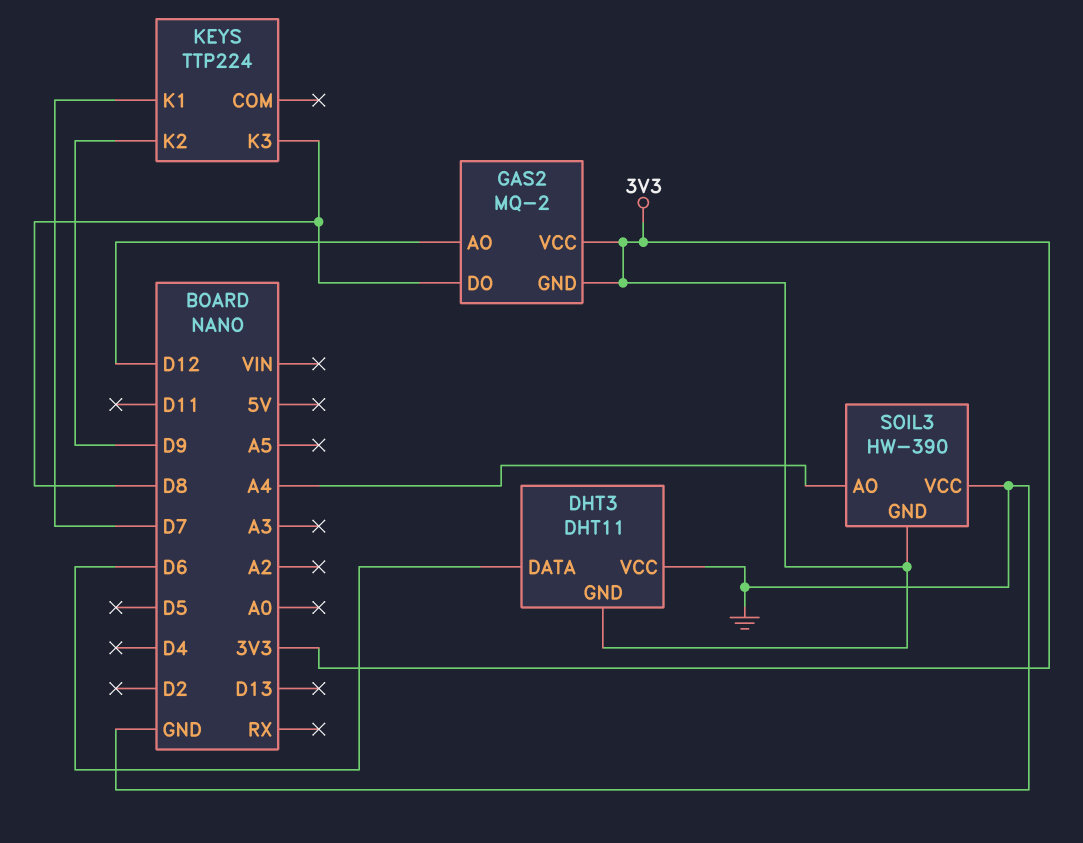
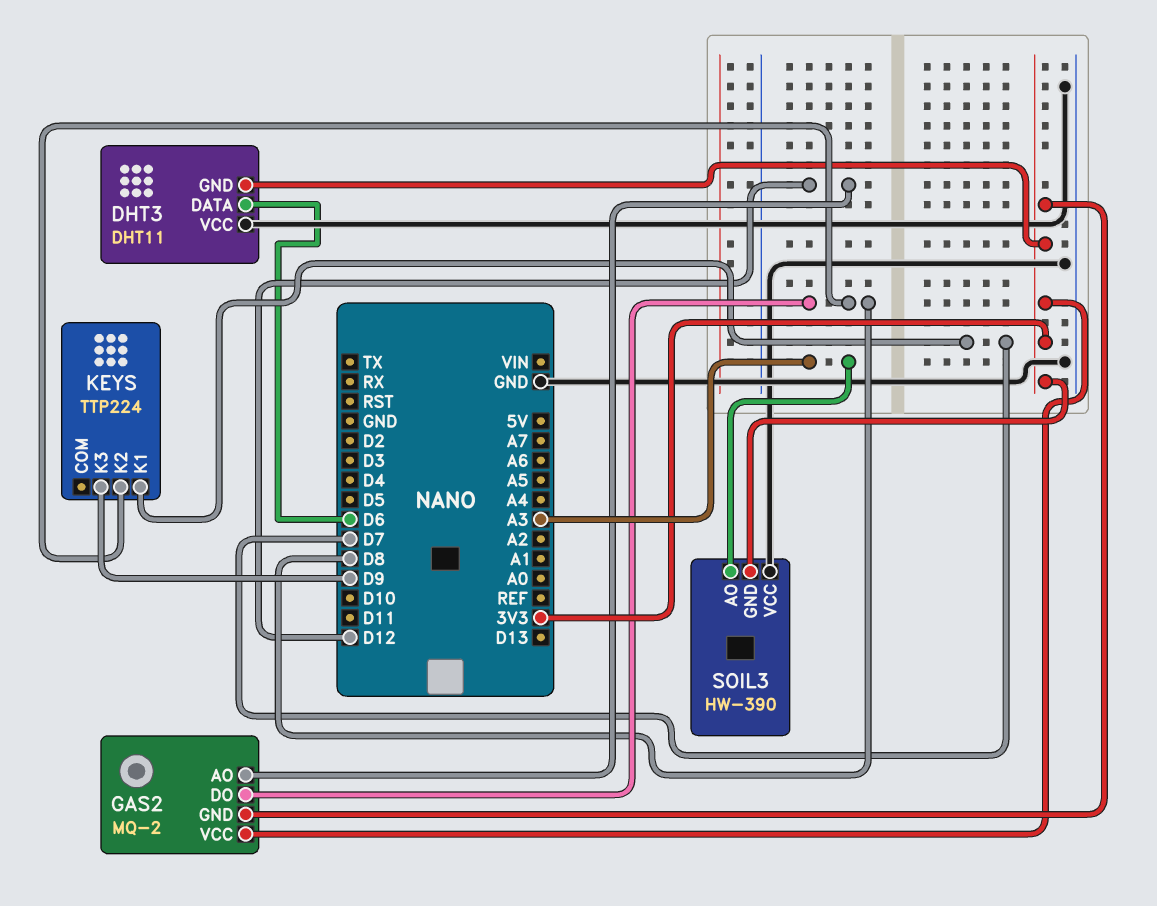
KEYS pin K2: D9 -> D8
KEYS pin K3: D8 -> D9
SOIL3 pin AO: A4 -> A3

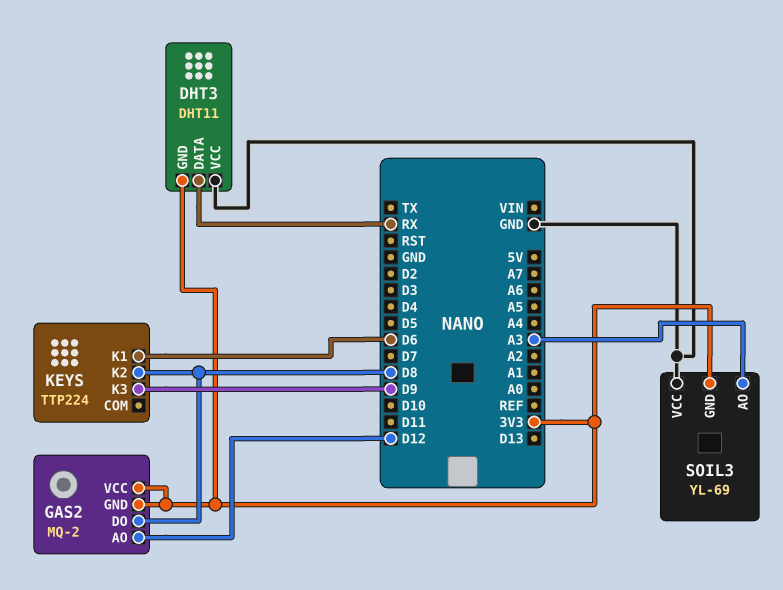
DHT3 pin DATA: D6 -> RX
KEYS pin K1: D7 -> D6
SOIL3: HW-390 -> YL-69

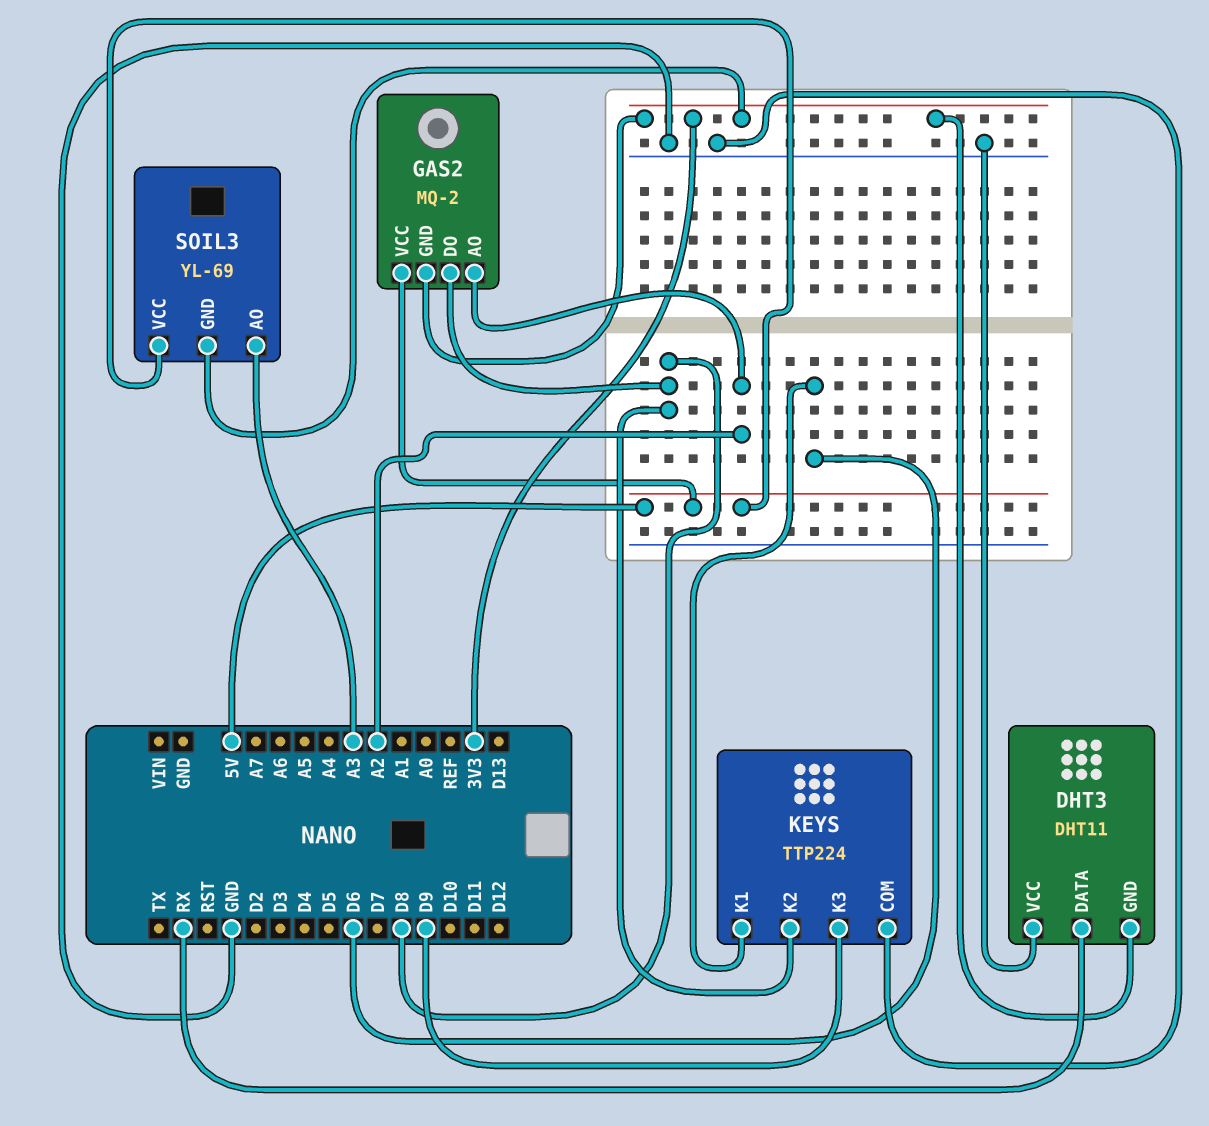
GAS2 pin AO: D12 -> A2
GAS2 pin VCC: 3V3 -> 5V
KEYS pin COM: none -> GND
SOIL3 pin VCC: GND -> 5V

